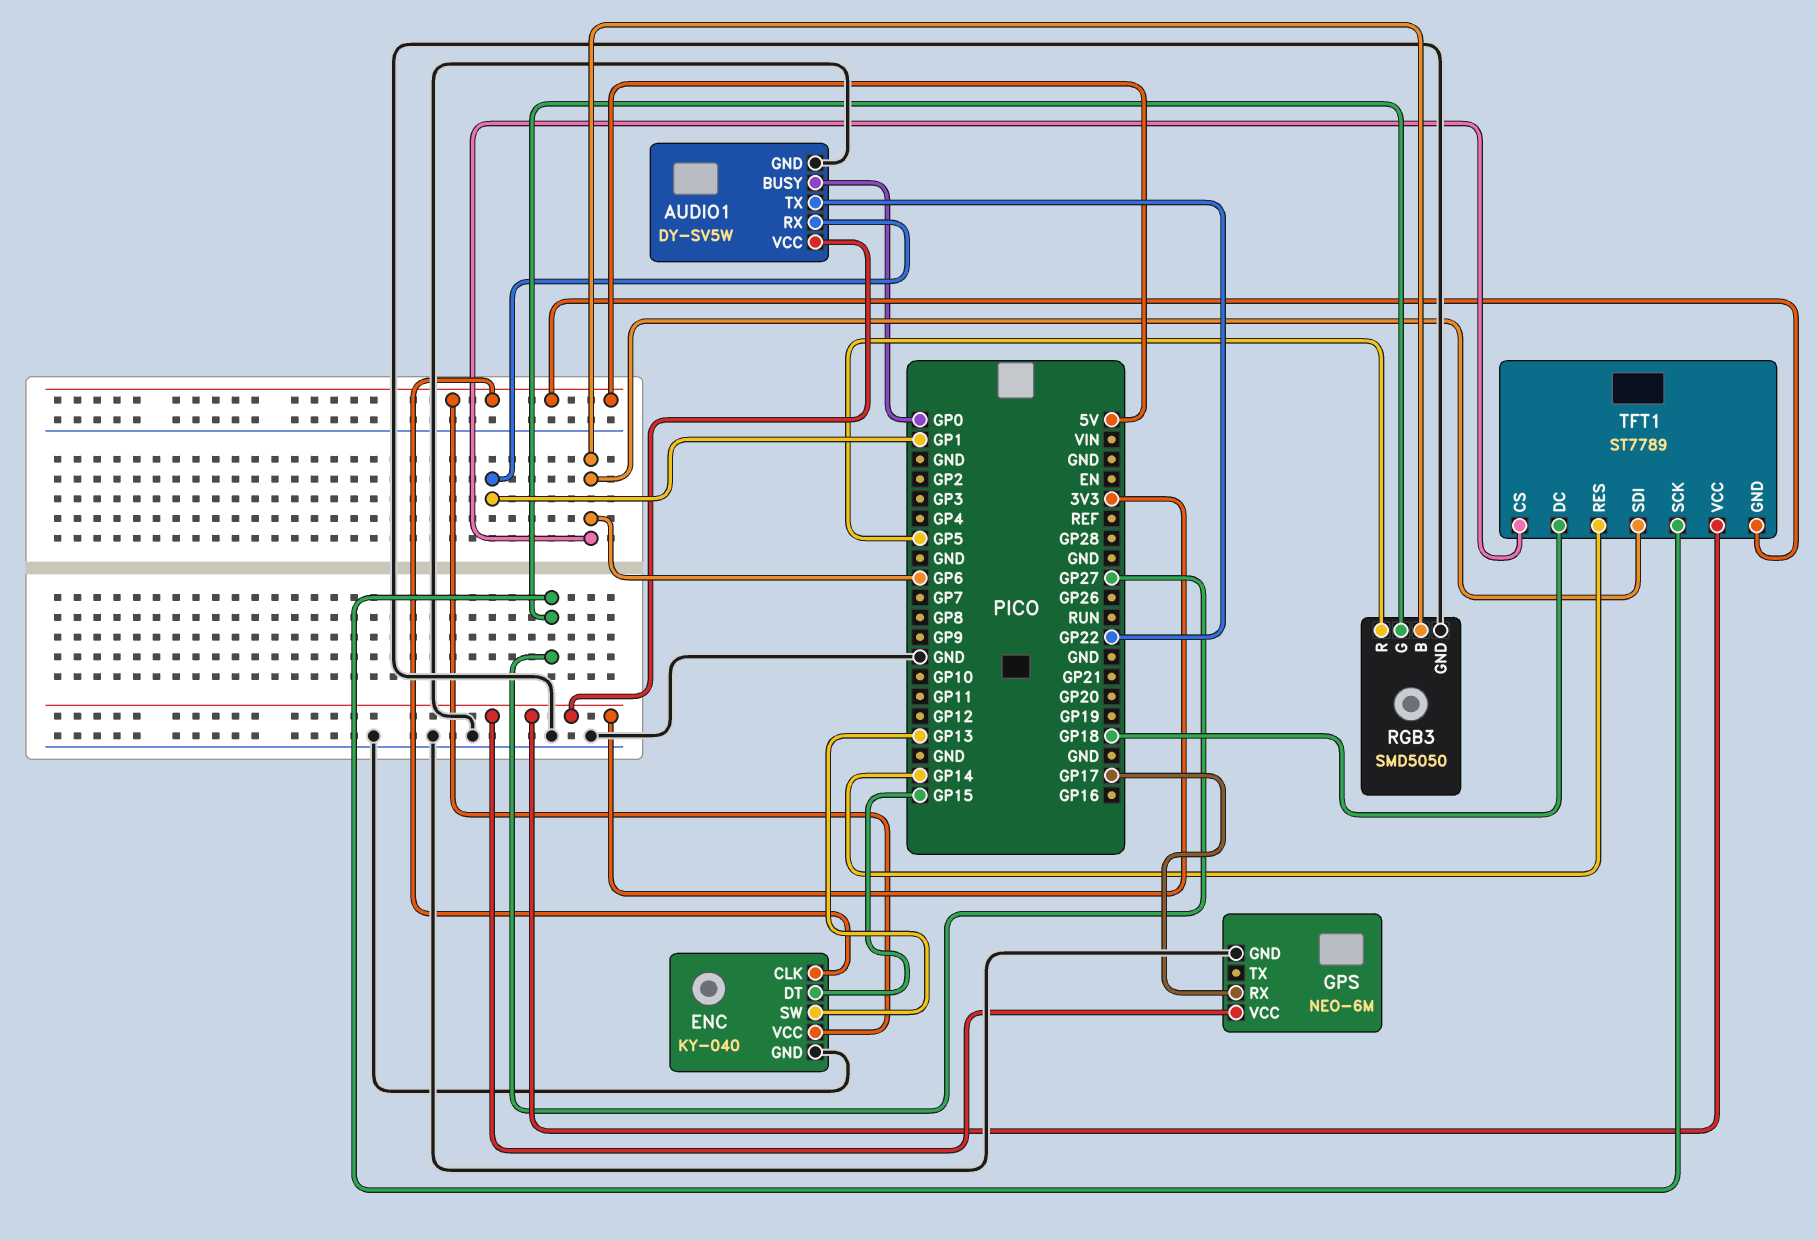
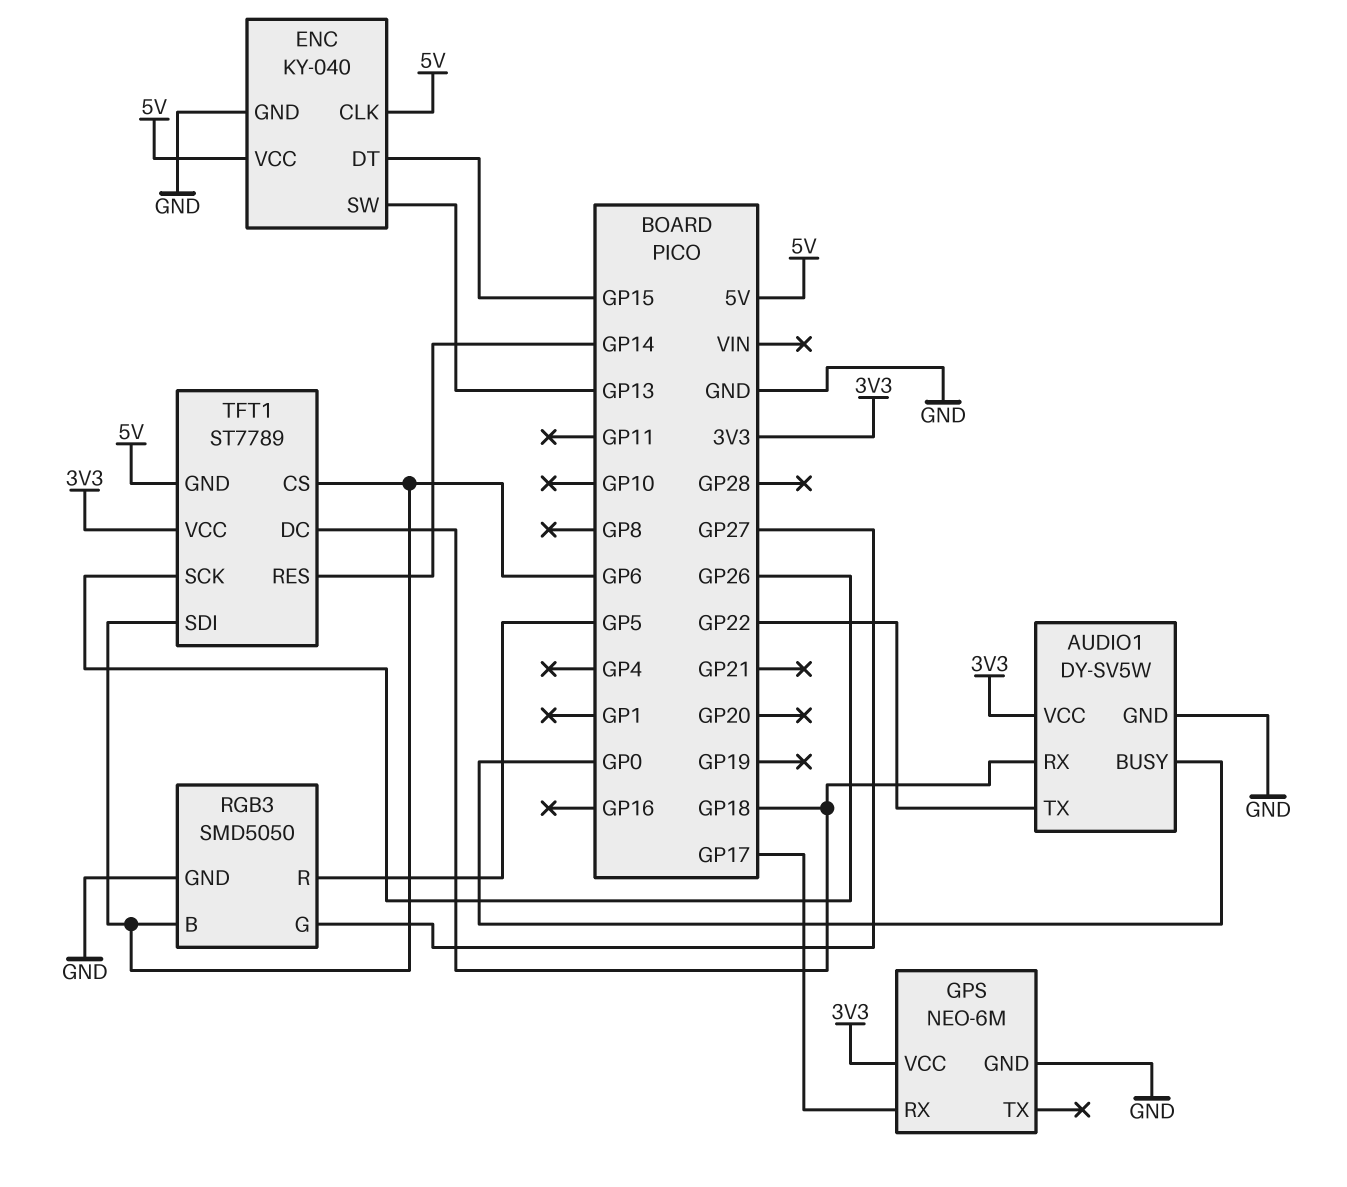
AUDIO1 pin RX: GP1 -> GP18
TFT1 pin SCK: GP27 -> GP26

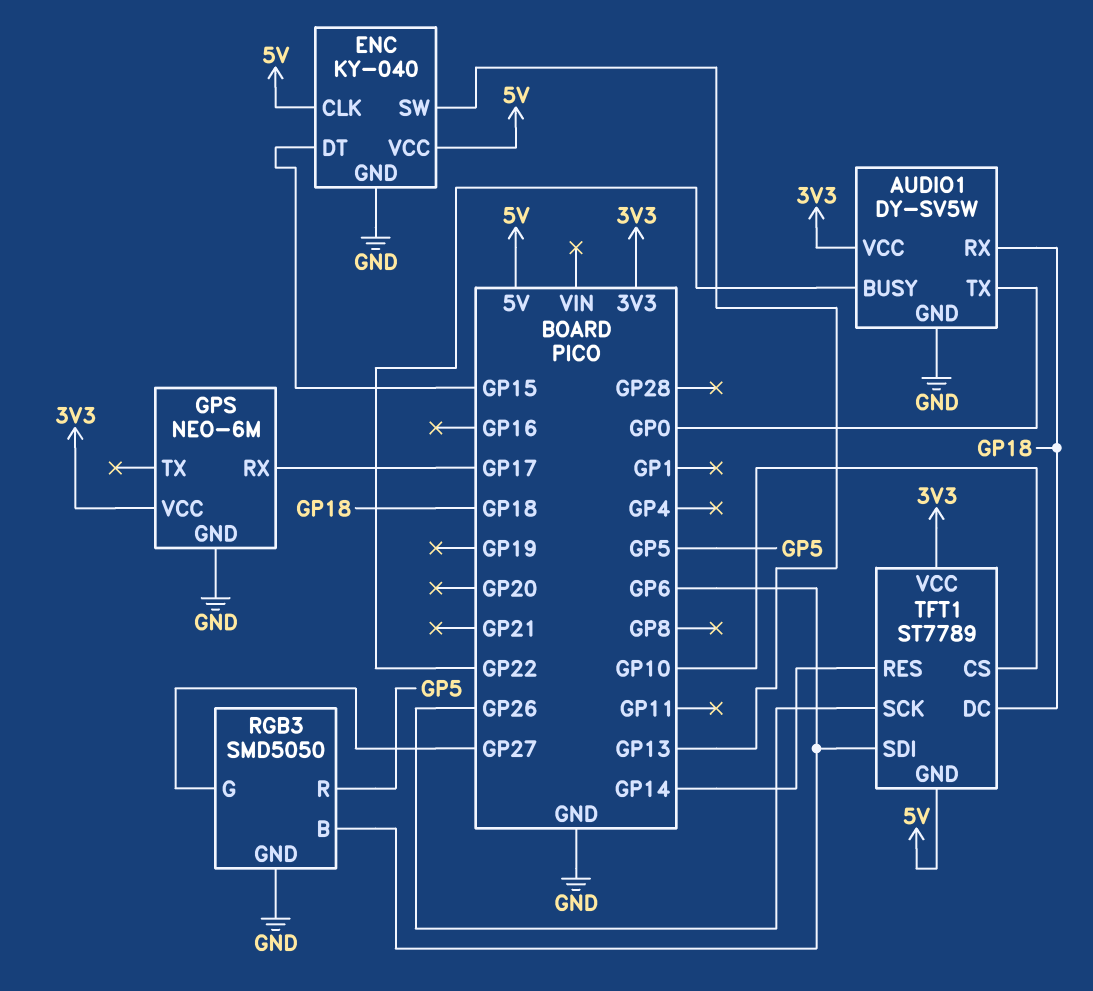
AUDIO1 pin BUSY: GP0 -> GP22
AUDIO1 pin TX: GP22 -> GP0
TFT1 pin CS: GP6 -> GP10

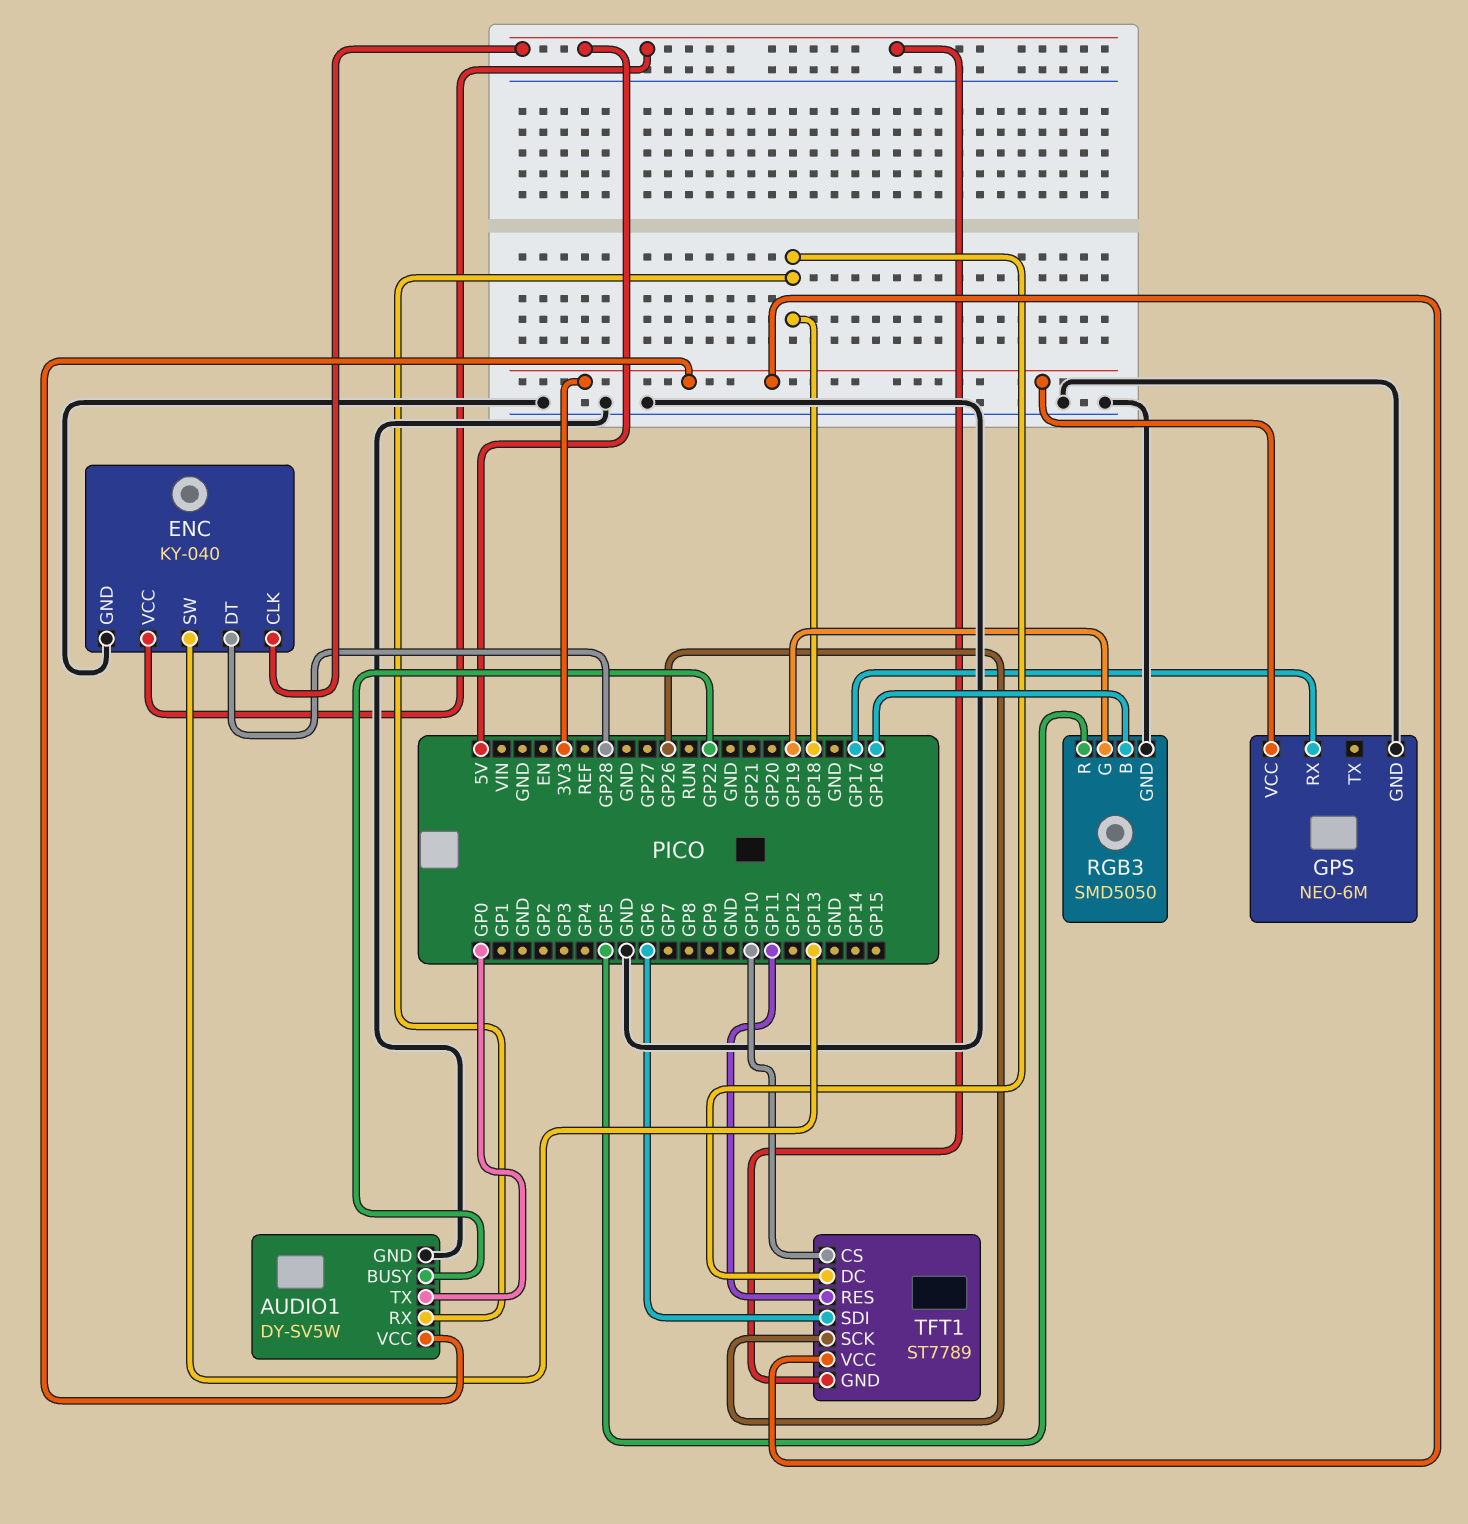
ENC pin DT: GP15 -> GP28
RGB3 pin B: GP6 -> GP16
RGB3 pin G: GP27 -> GP19
TFT1 pin RES: GP14 -> GP11

